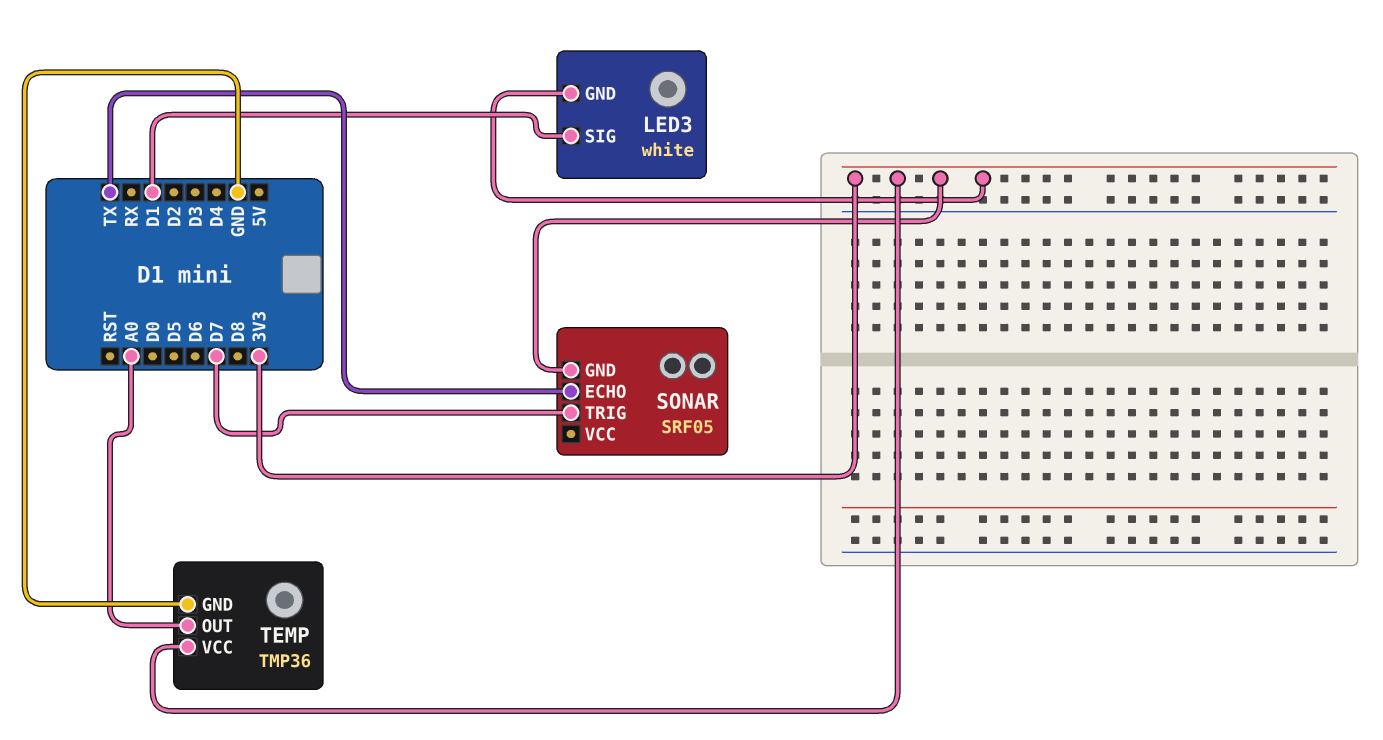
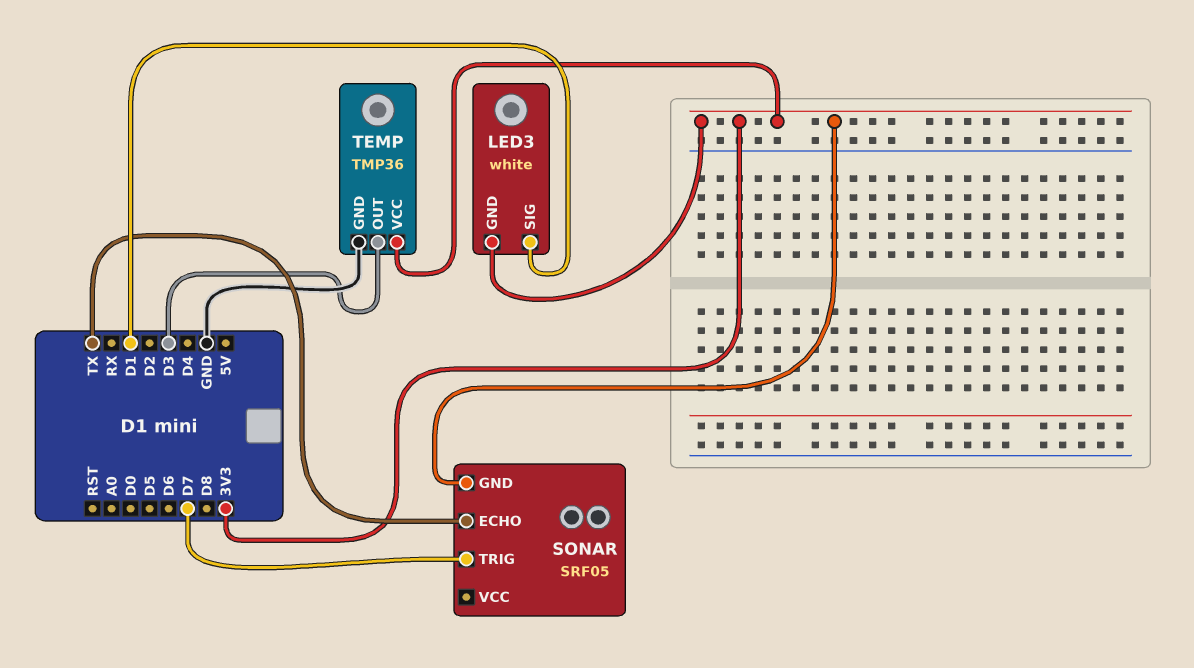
TEMP pin OUT: A0 -> D3

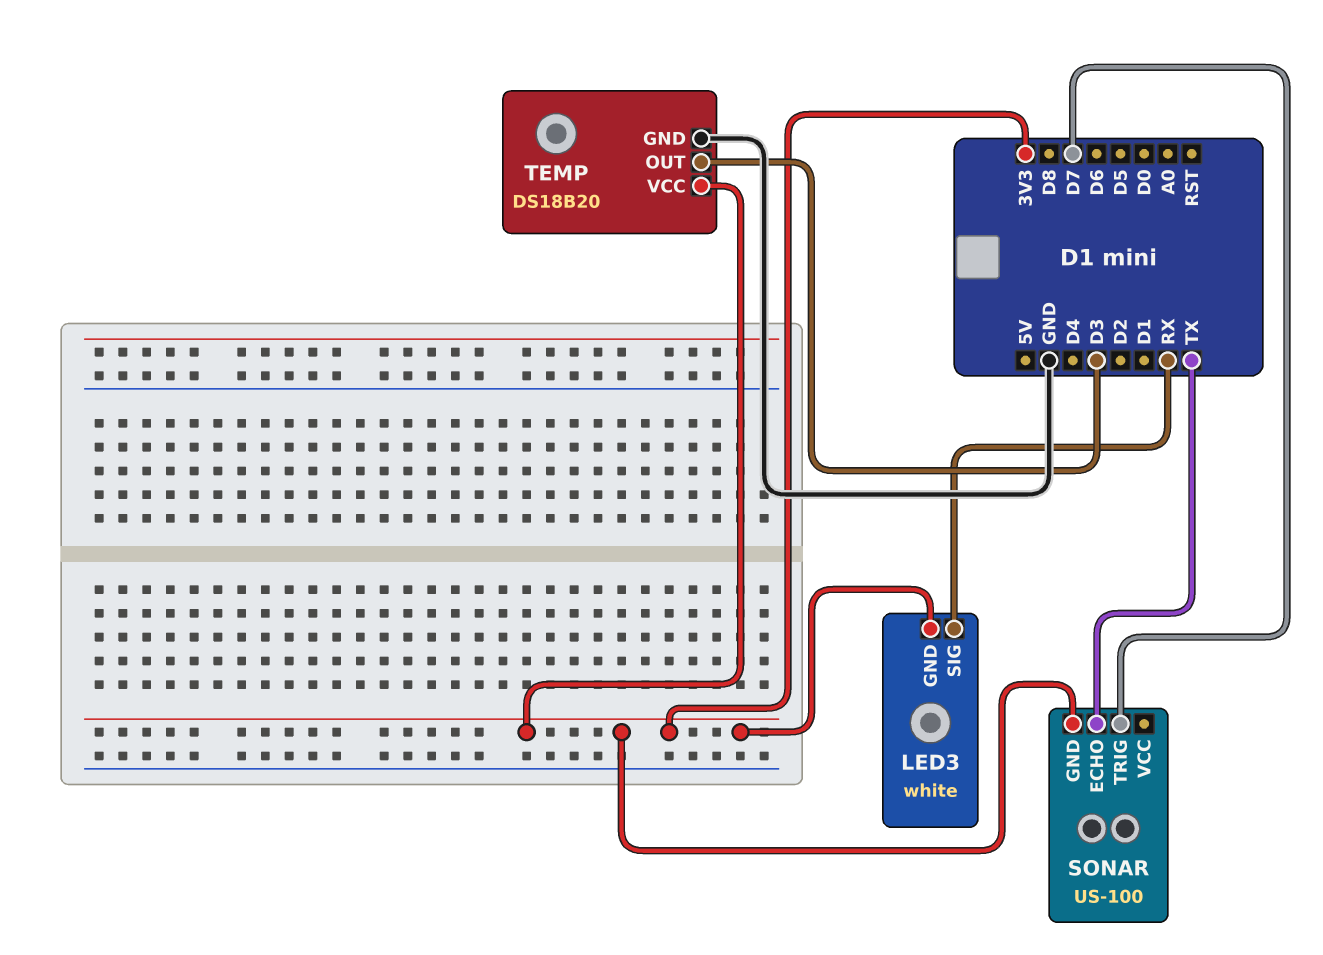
LED3 pin SIG: D1 -> RX
SONAR: SRF05 -> US-100
TEMP: TMP36 -> DS18B20

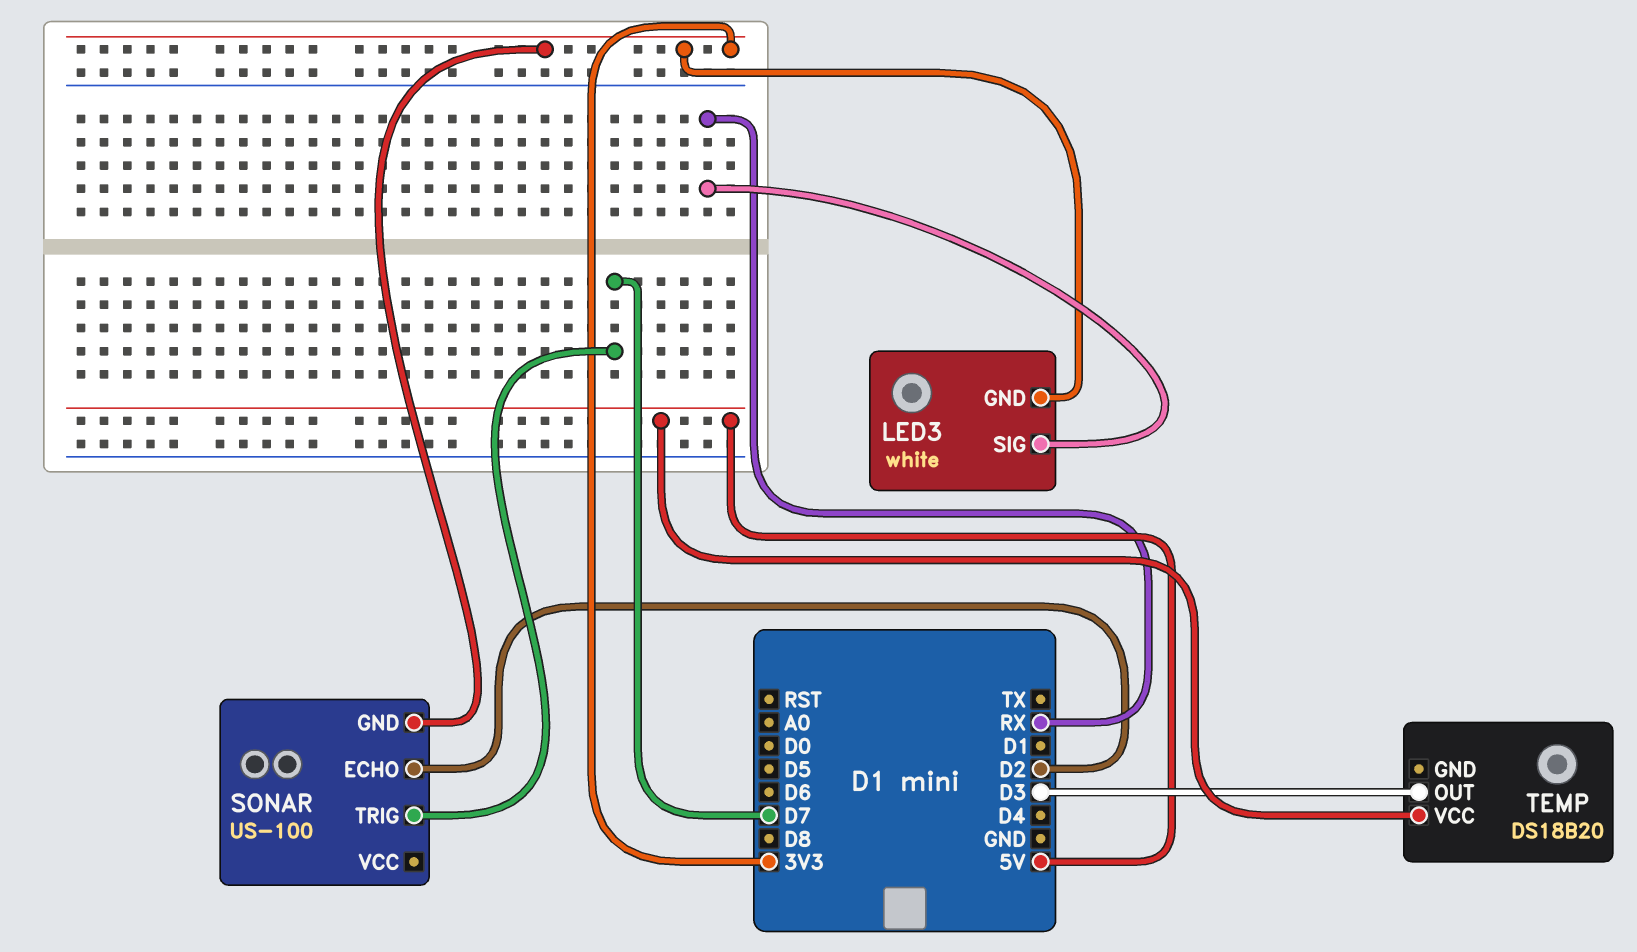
SONAR pin ECHO: TX -> D2
TEMP pin GND: GND -> none
TEMP pin VCC: 3V3 -> 5V

